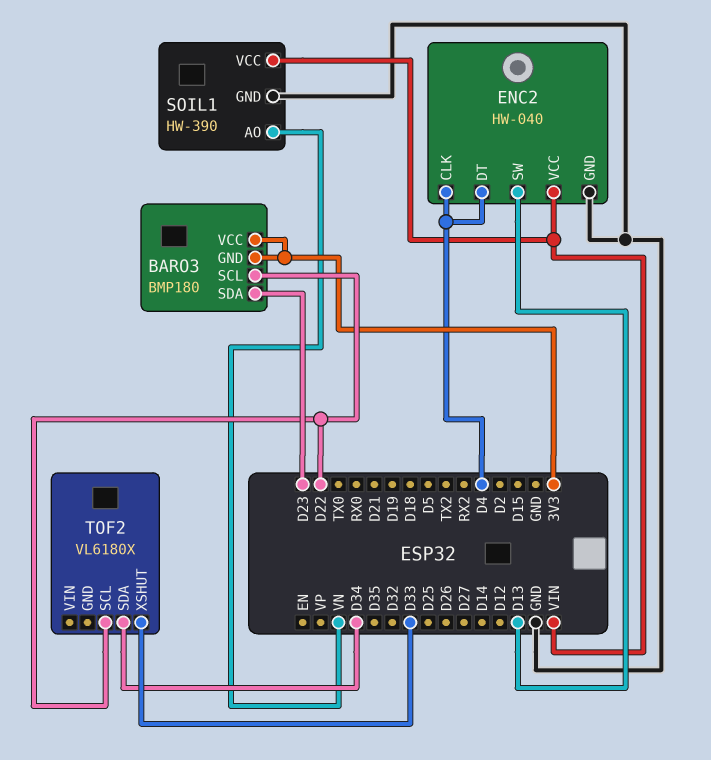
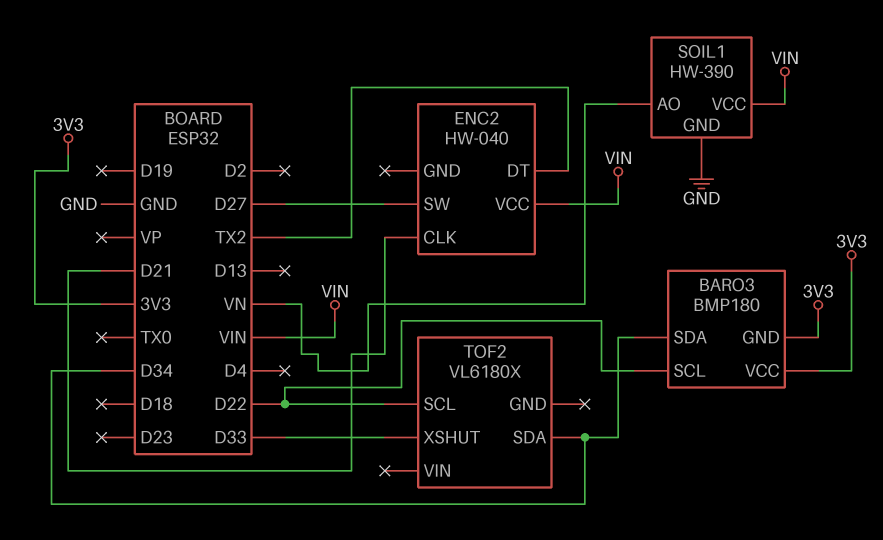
BARO3 pin SDA: D23 -> D34
ENC2 pin CLK: D4 -> D21
ENC2 pin DT: D4 -> TX2
ENC2 pin GND: GND -> none
ENC2 pin SW: D13 -> D27

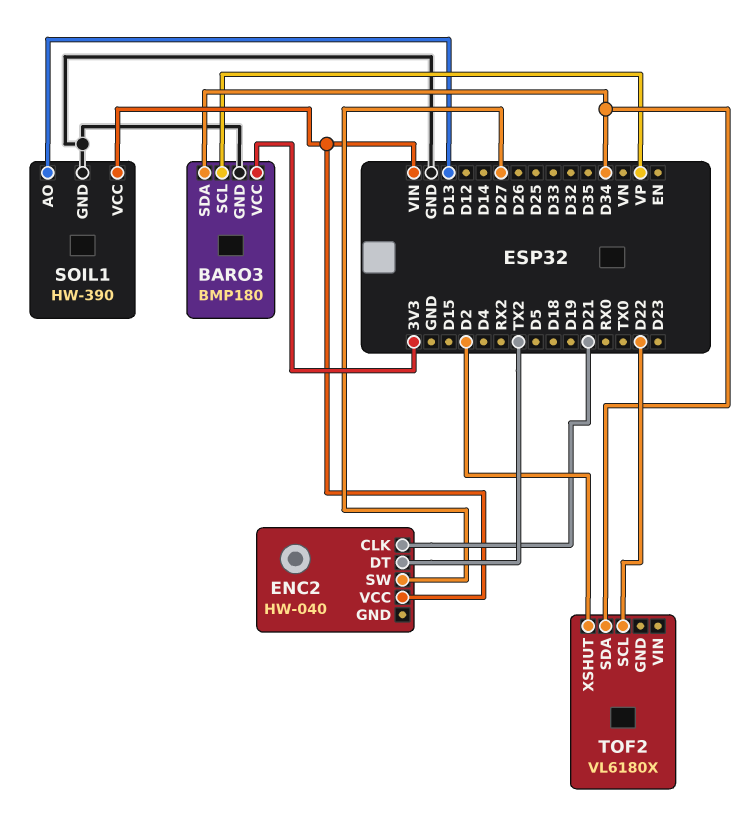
BARO3 pin GND: 3V3 -> GND
BARO3 pin SCL: D22 -> VP
SOIL1 pin AO: VN -> D13
TOF2 pin XSHUT: D33 -> D2

